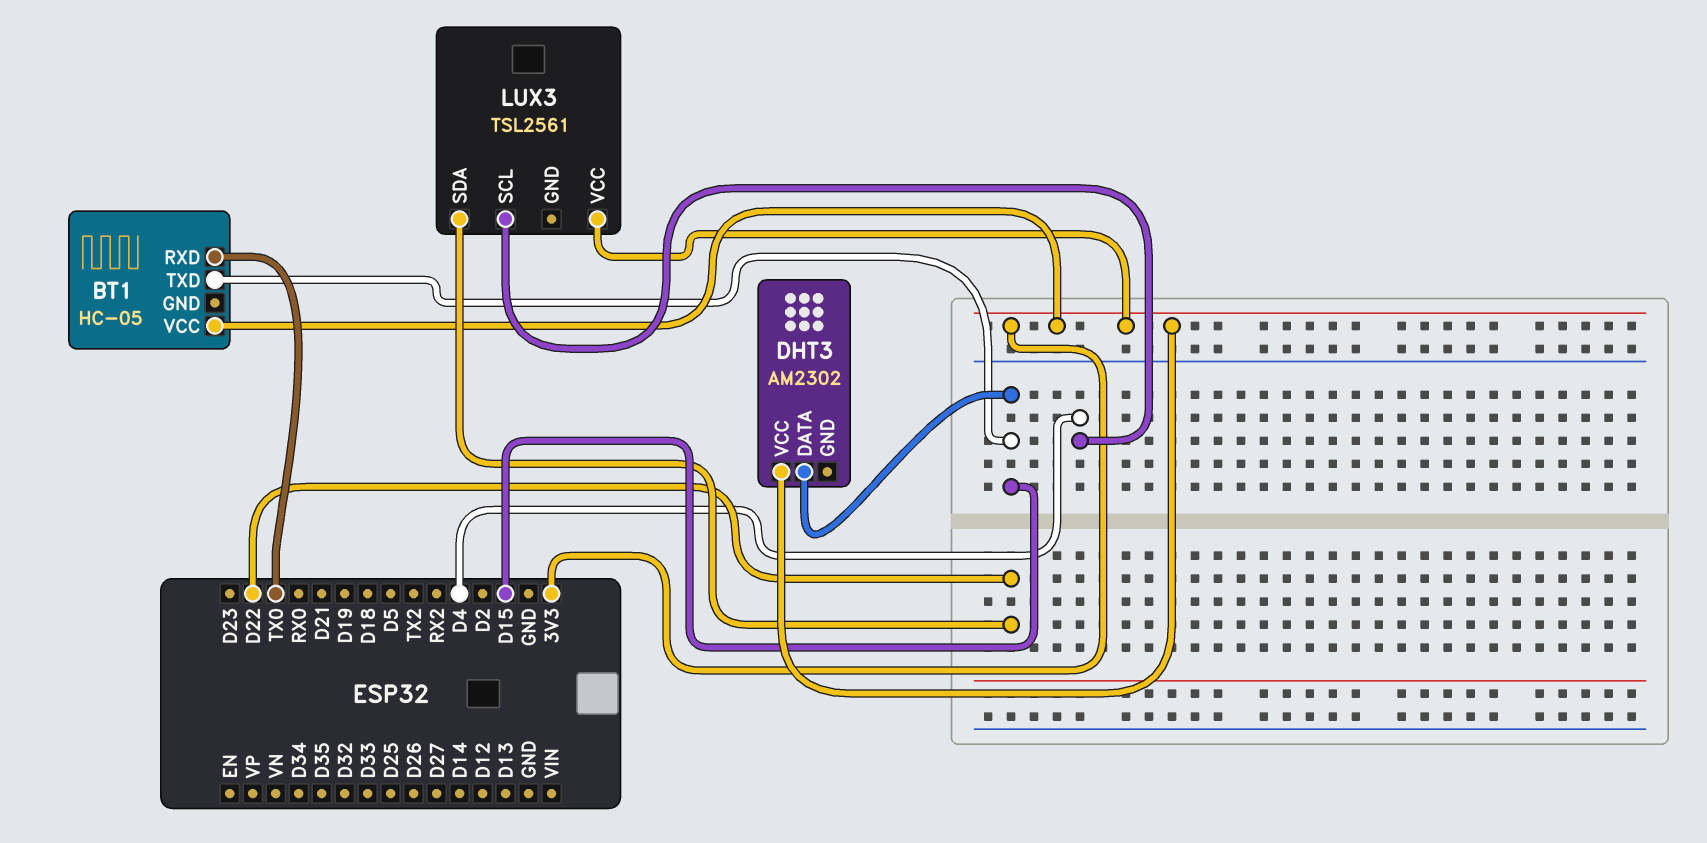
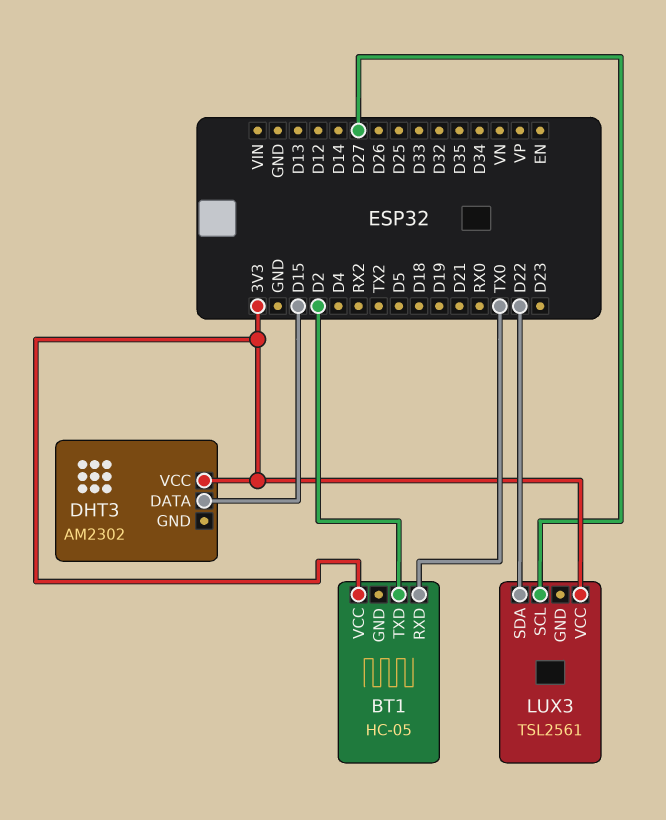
BT1 pin TXD: D15 -> D2
LUX3 pin SCL: D4 -> D27

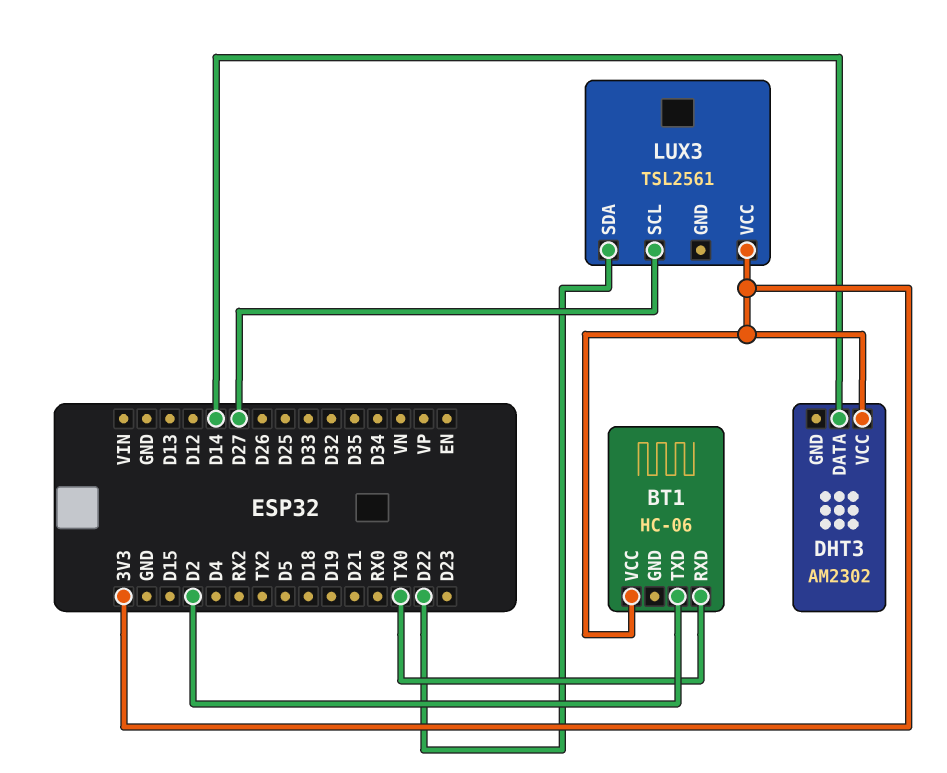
BT1: HC-05 -> HC-06
DHT3 pin DATA: D15 -> D14

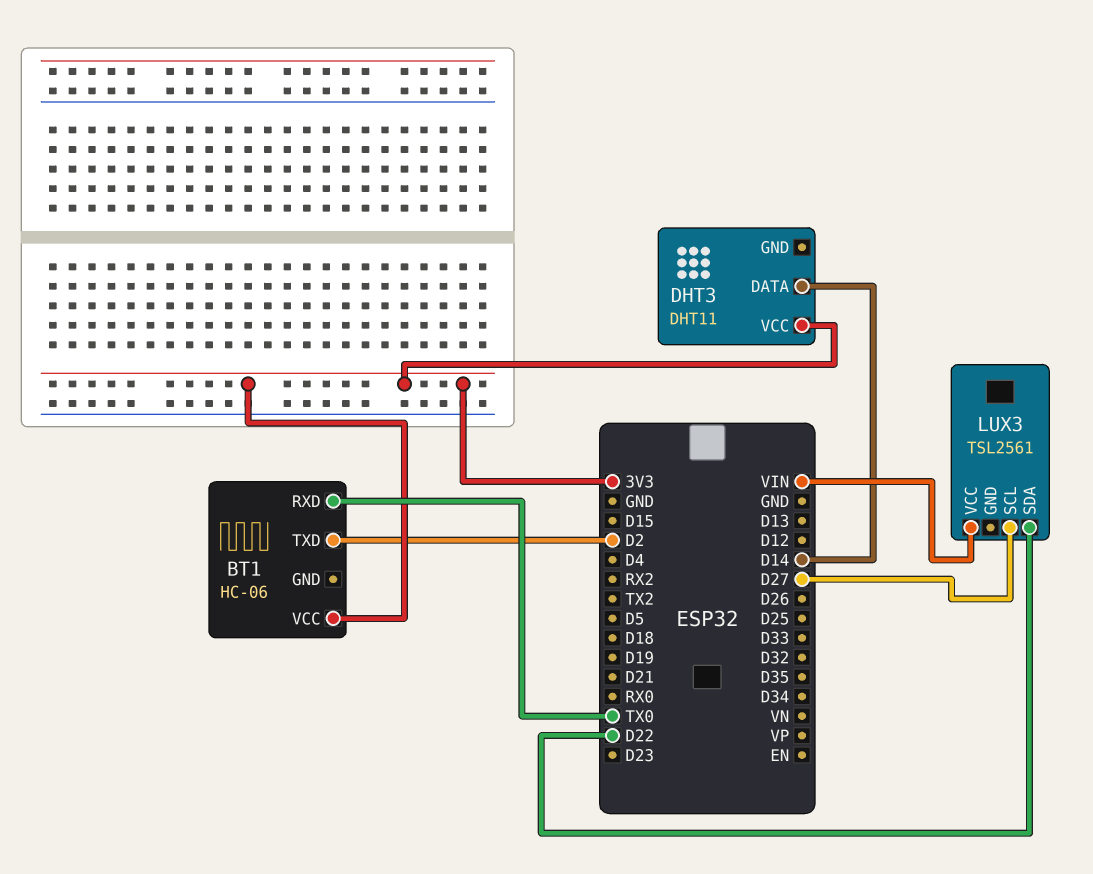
DHT3: AM2302 -> DHT11
LUX3 pin VCC: 3V3 -> VIN

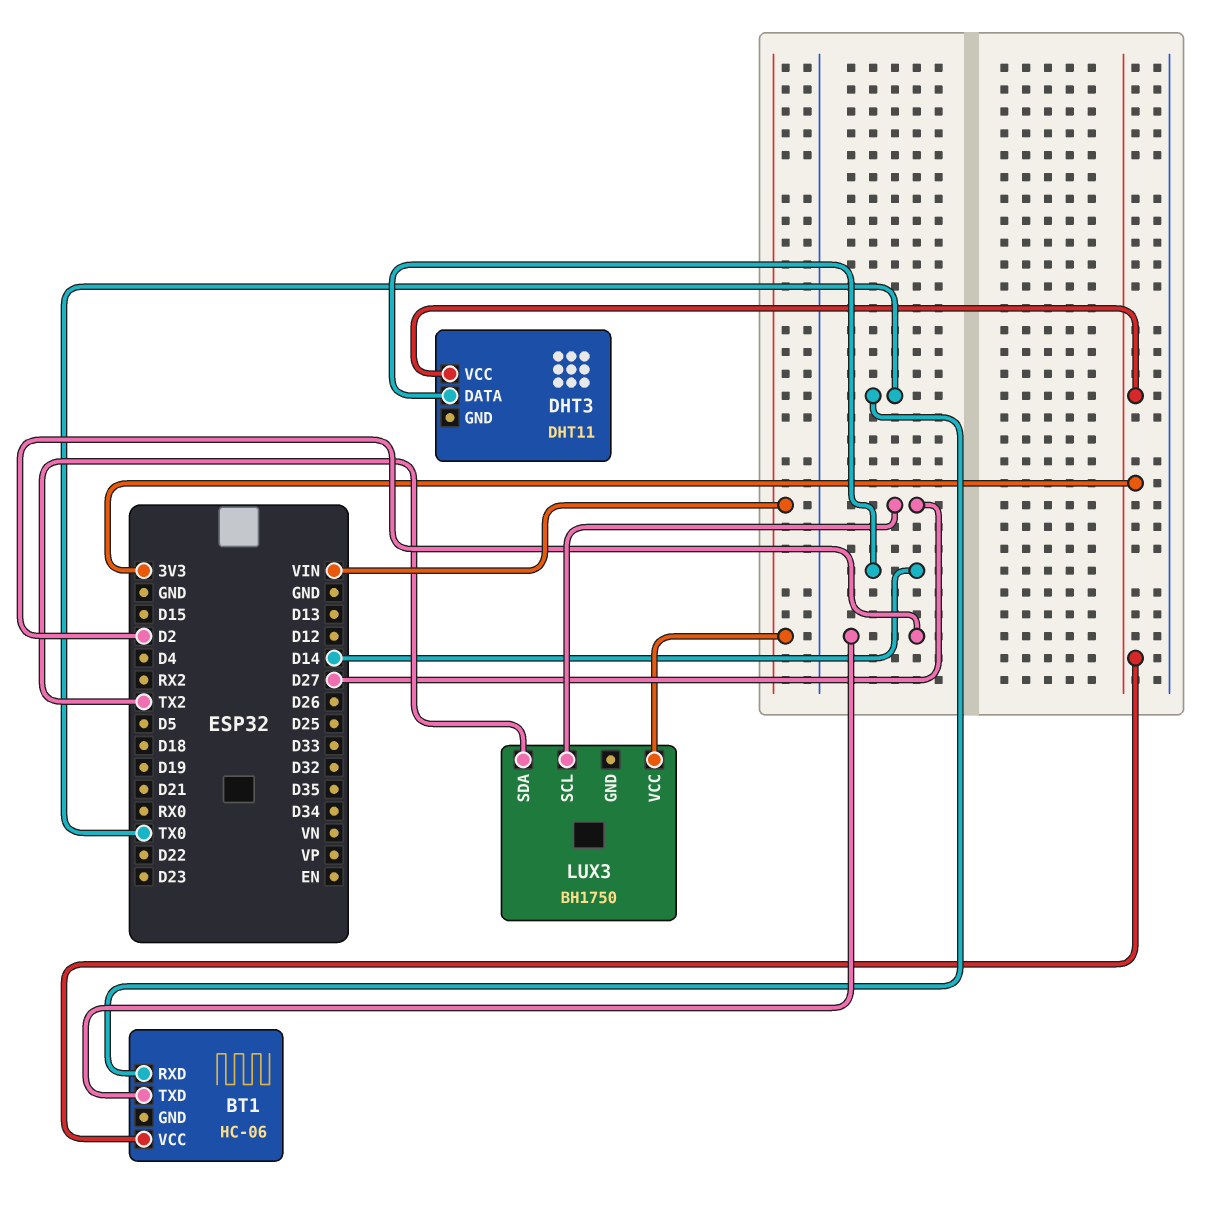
LUX3: TSL2561 -> BH1750
LUX3 pin SDA: D22 -> TX2

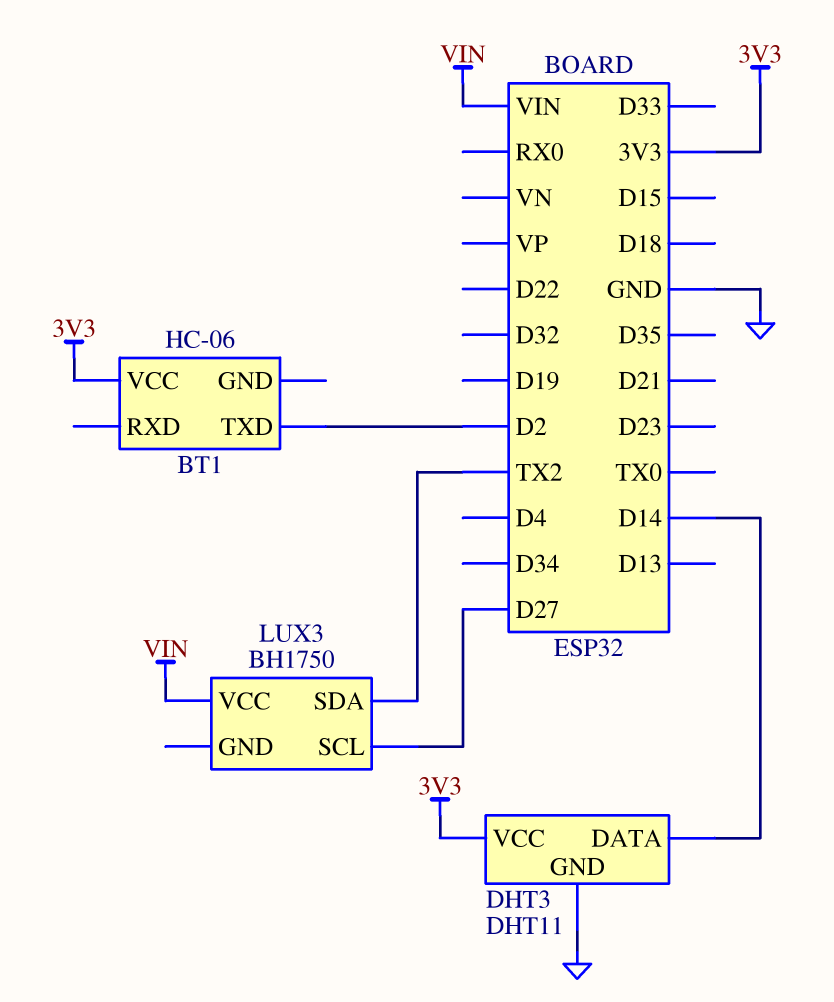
BT1 pin RXD: TX0 -> none
DHT3 pin GND: none -> GND

